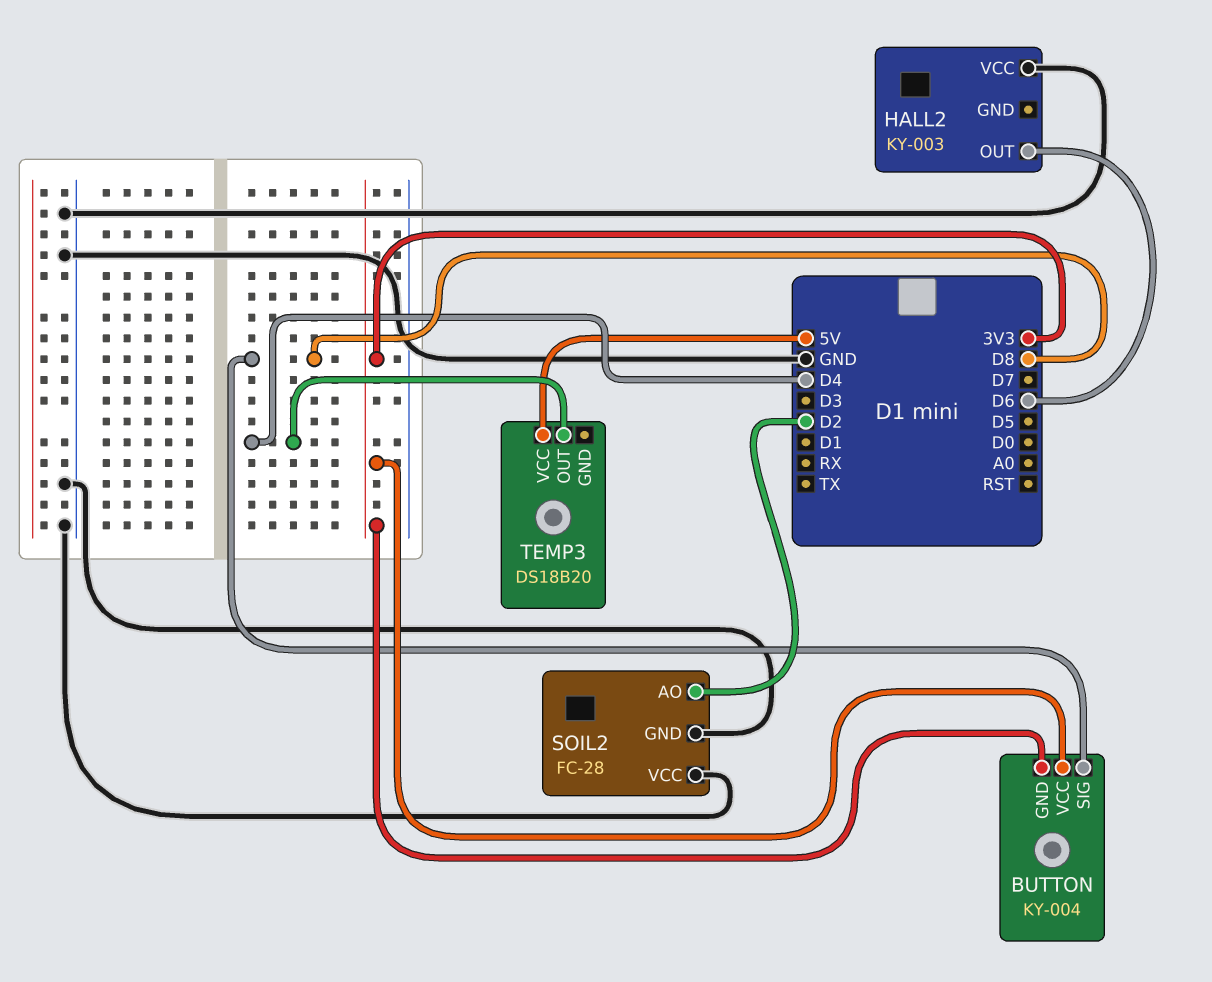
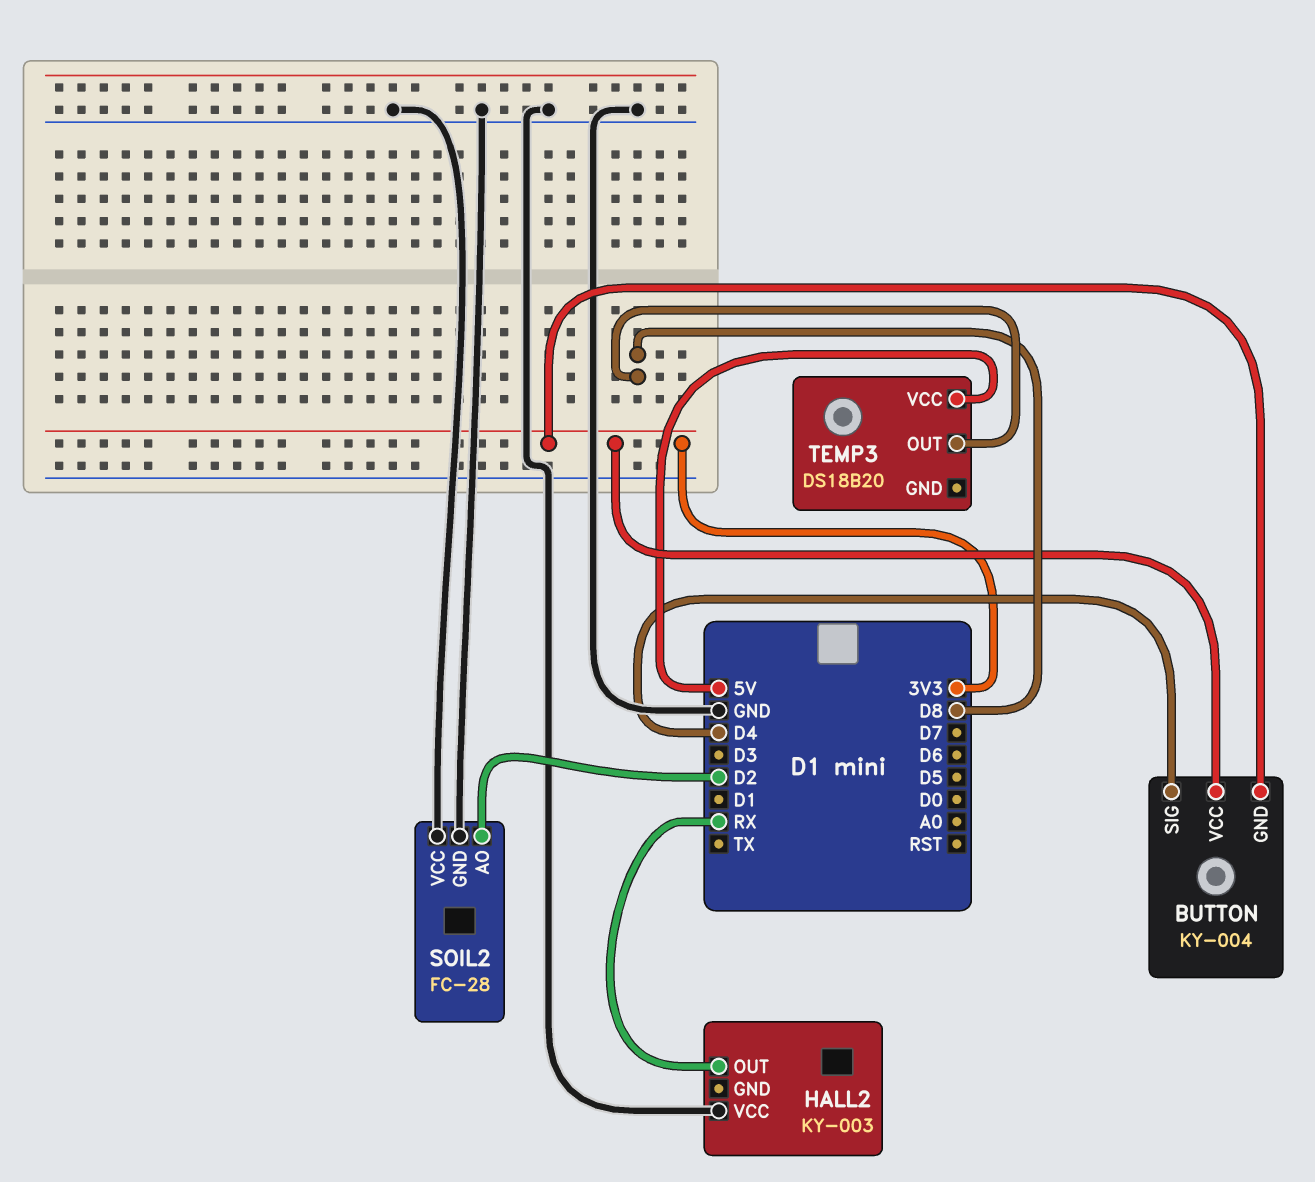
BUTTON pin SIG: D8 -> D4
HALL2 pin OUT: D6 -> RX
TEMP3 pin OUT: D4 -> D8

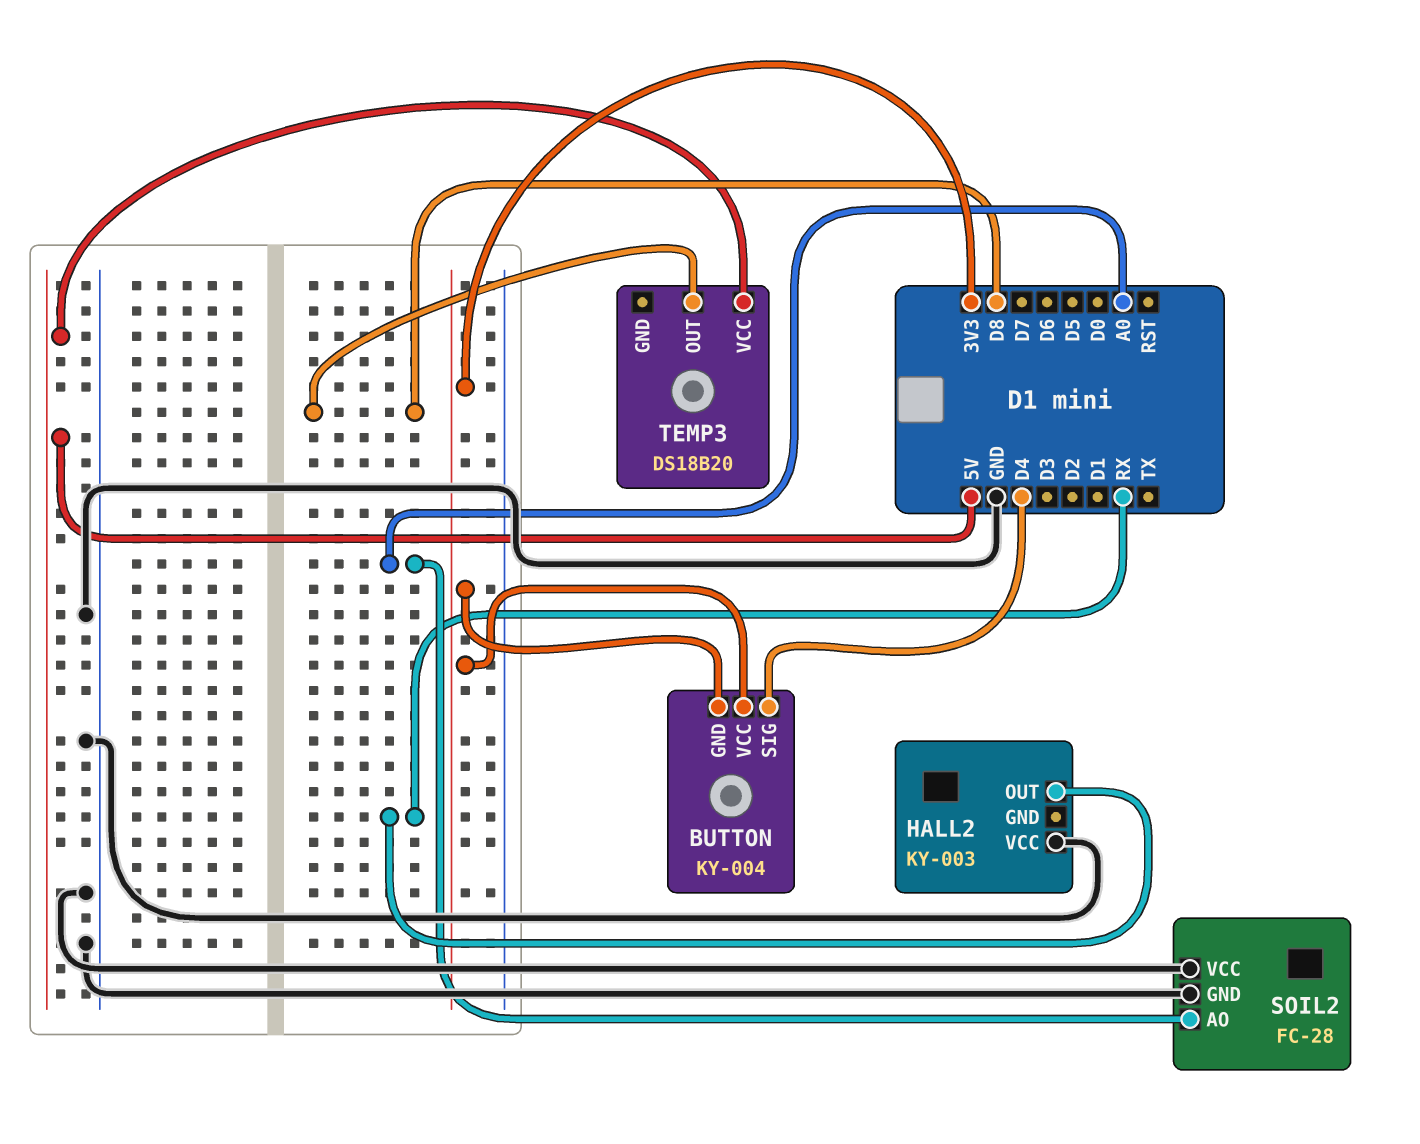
SOIL2 pin AO: D2 -> A0

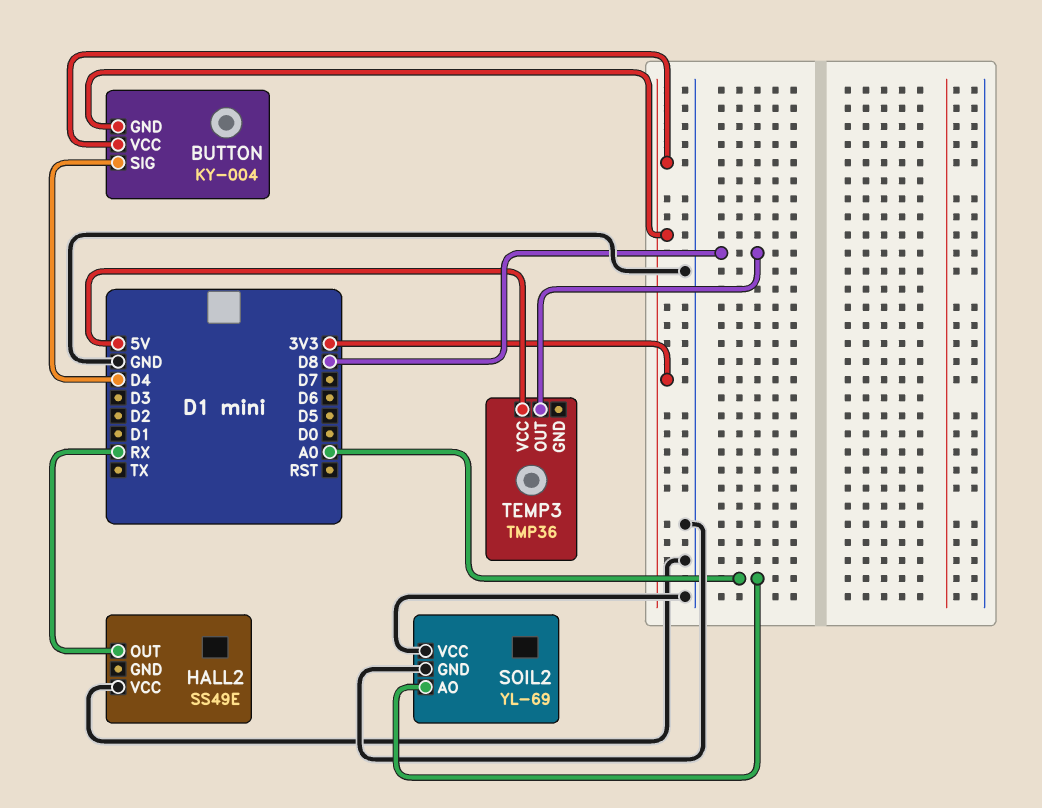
HALL2: KY-003 -> SS49E
SOIL2: FC-28 -> YL-69
TEMP3: DS18B20 -> TMP36

